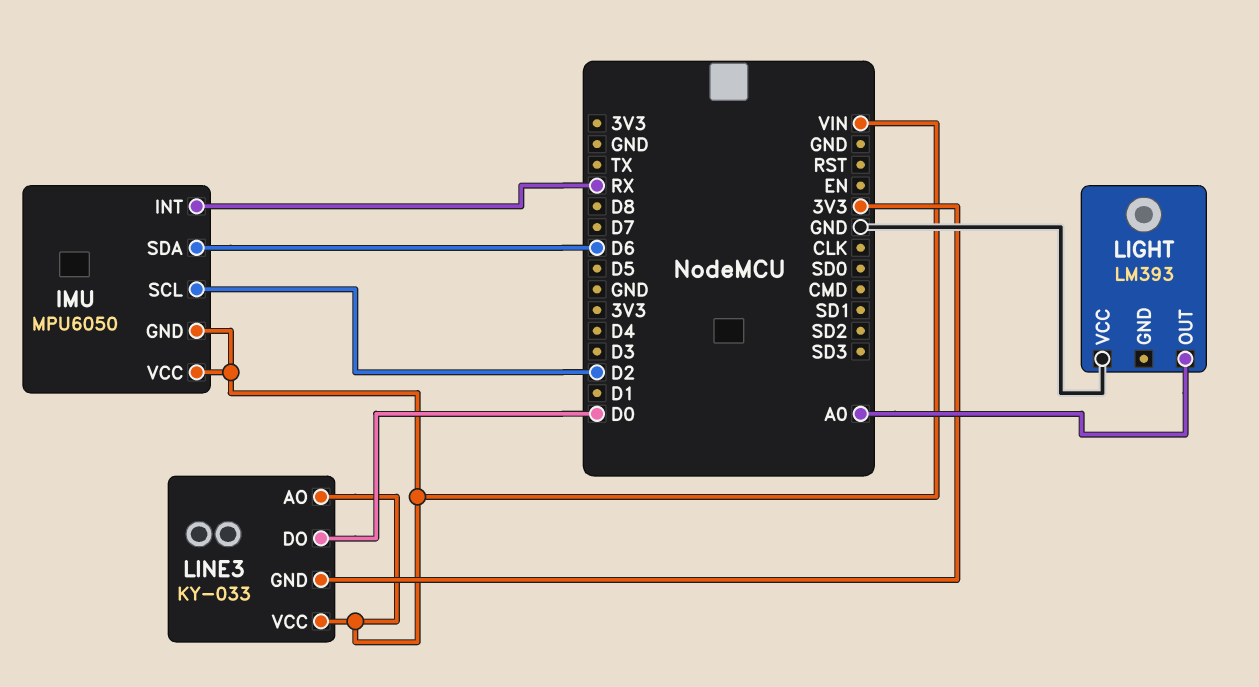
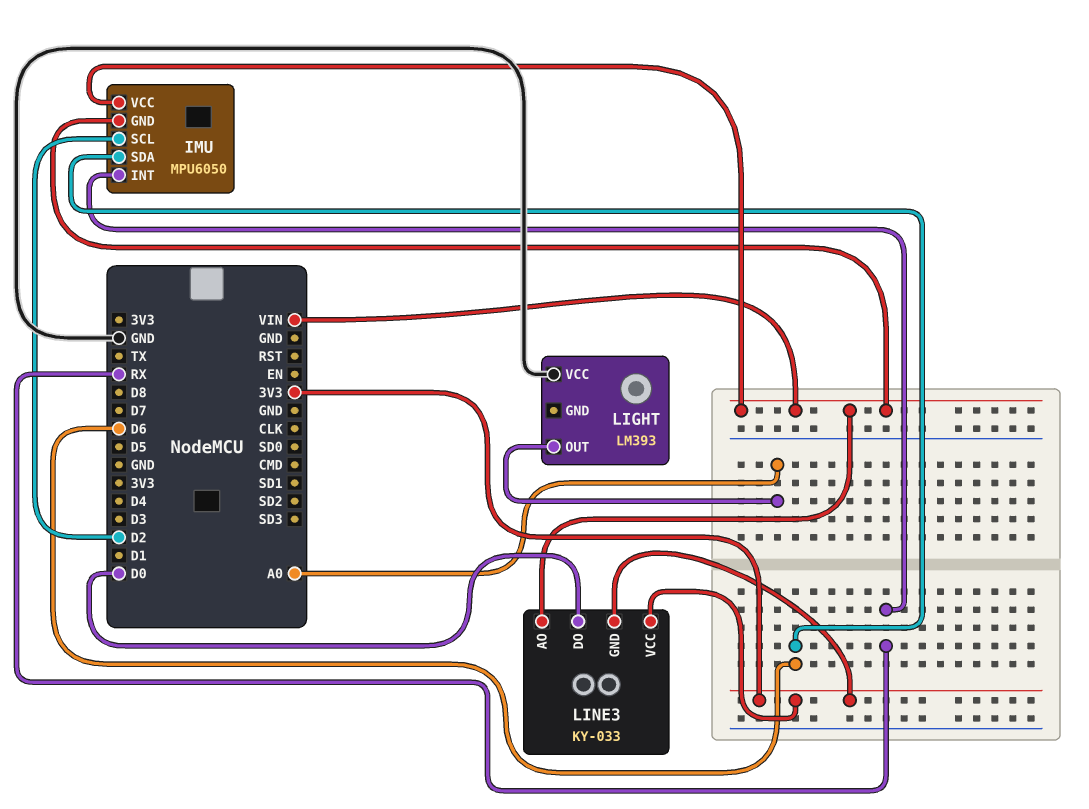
LINE3 pin VCC: VIN -> 3V3

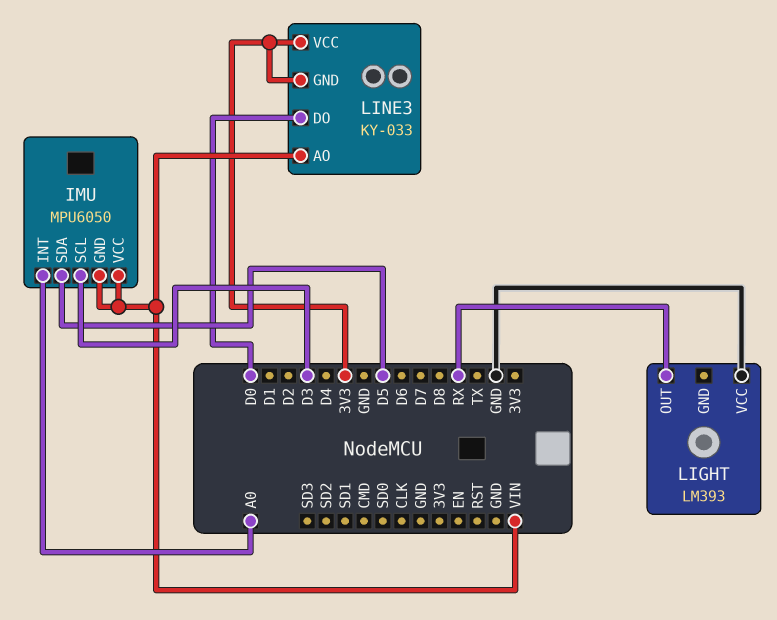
IMU pin INT: RX -> A0
IMU pin SCL: D2 -> D3
IMU pin SDA: D6 -> D5
LIGHT pin OUT: A0 -> RX

